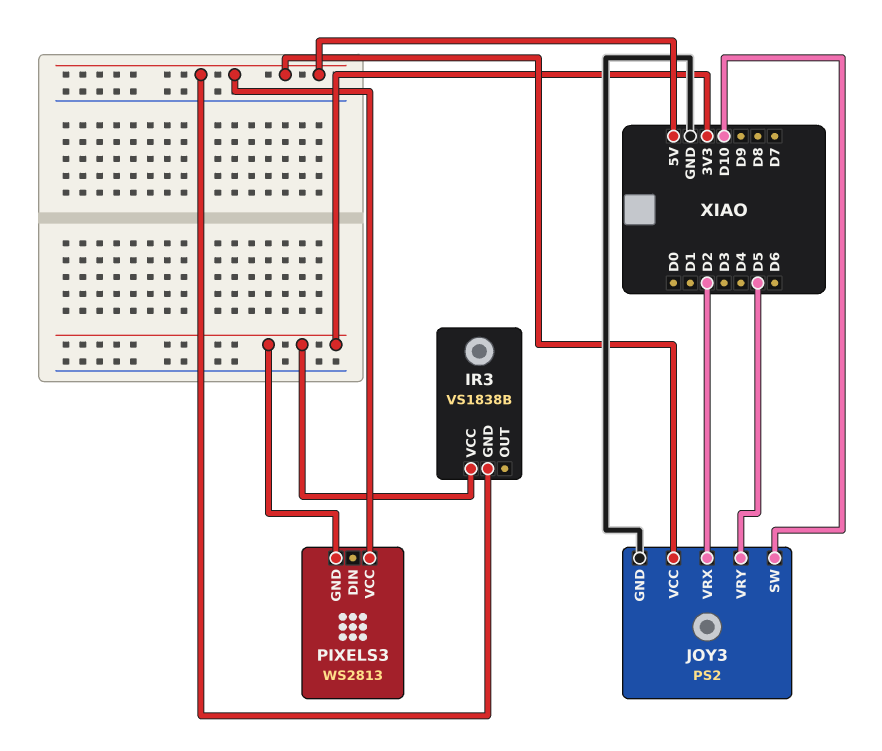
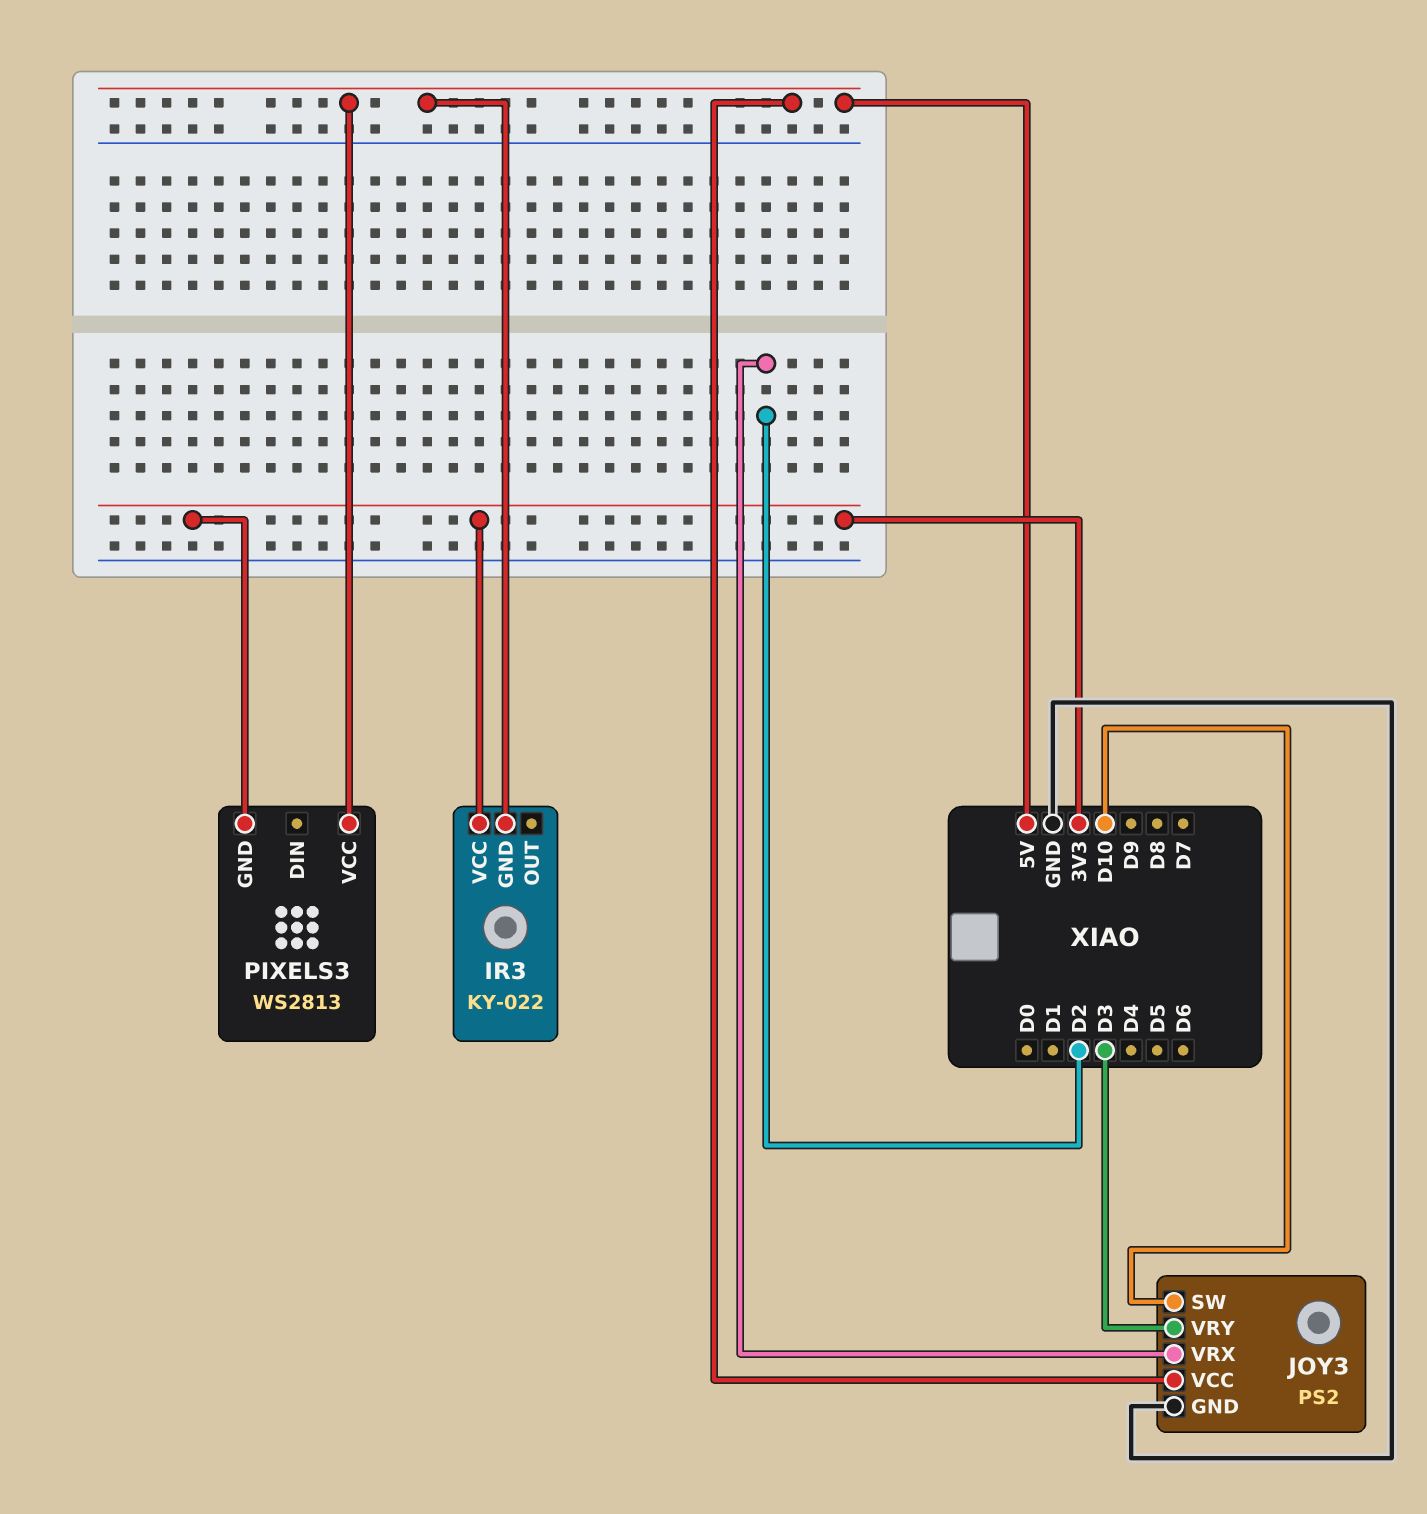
IR3: VS1838B -> KY-022
JOY3 pin VRY: D5 -> D3

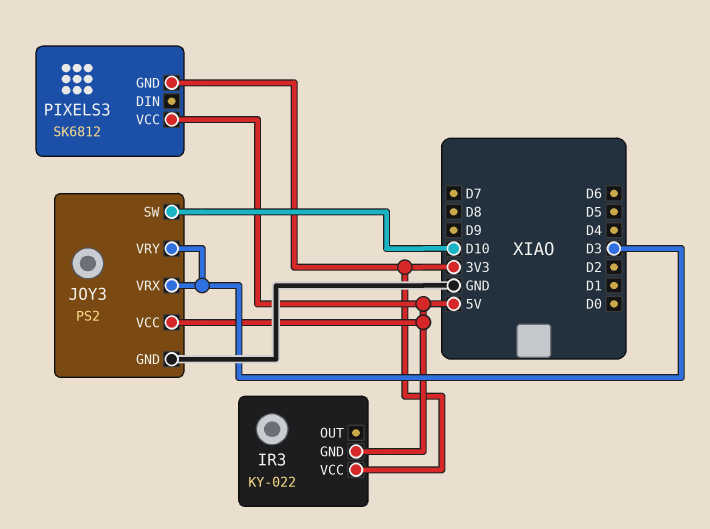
JOY3 pin VRX: D2 -> D3
PIXELS3: WS2813 -> SK6812

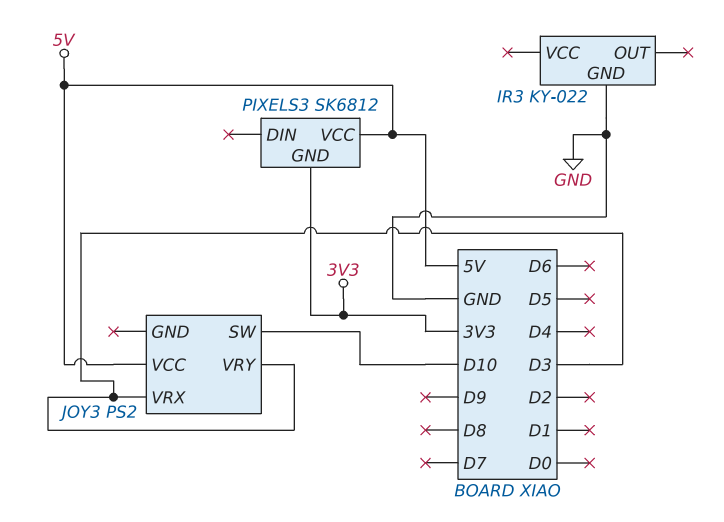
IR3 pin GND: 5V -> GND
IR3 pin VCC: 3V3 -> none
JOY3 pin GND: GND -> none

